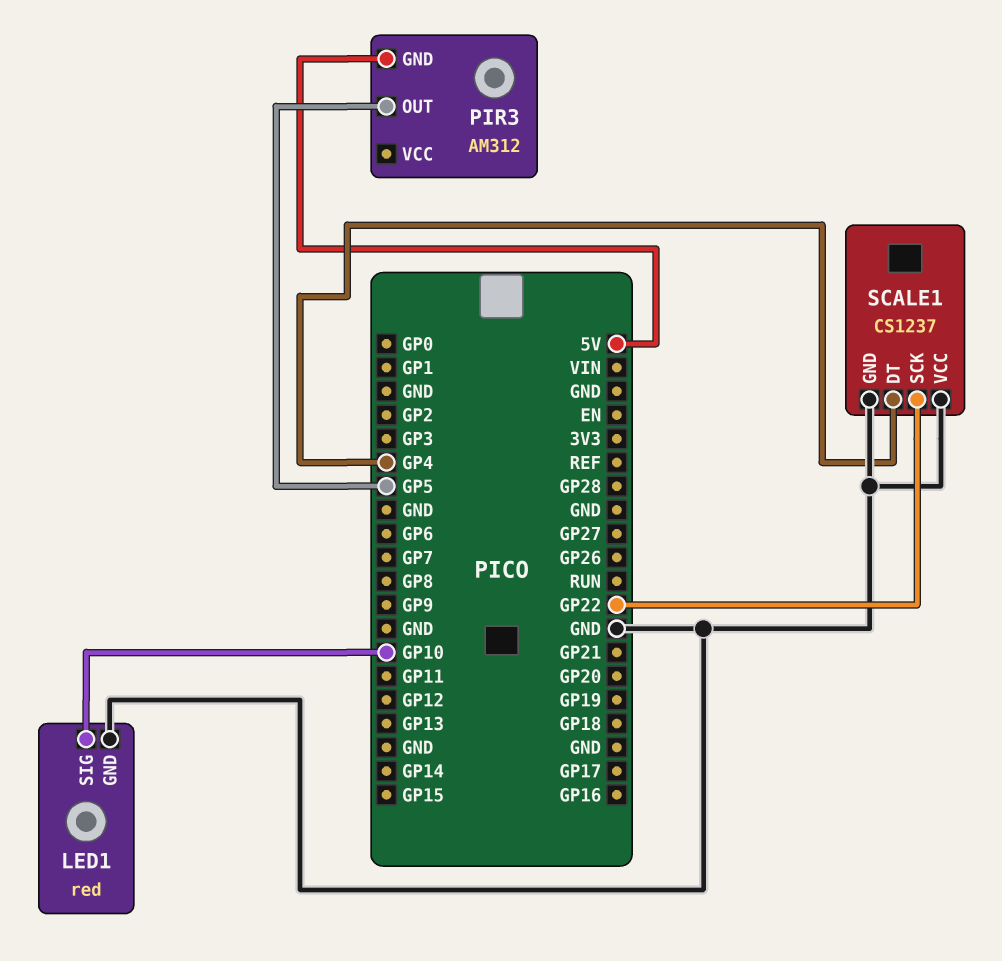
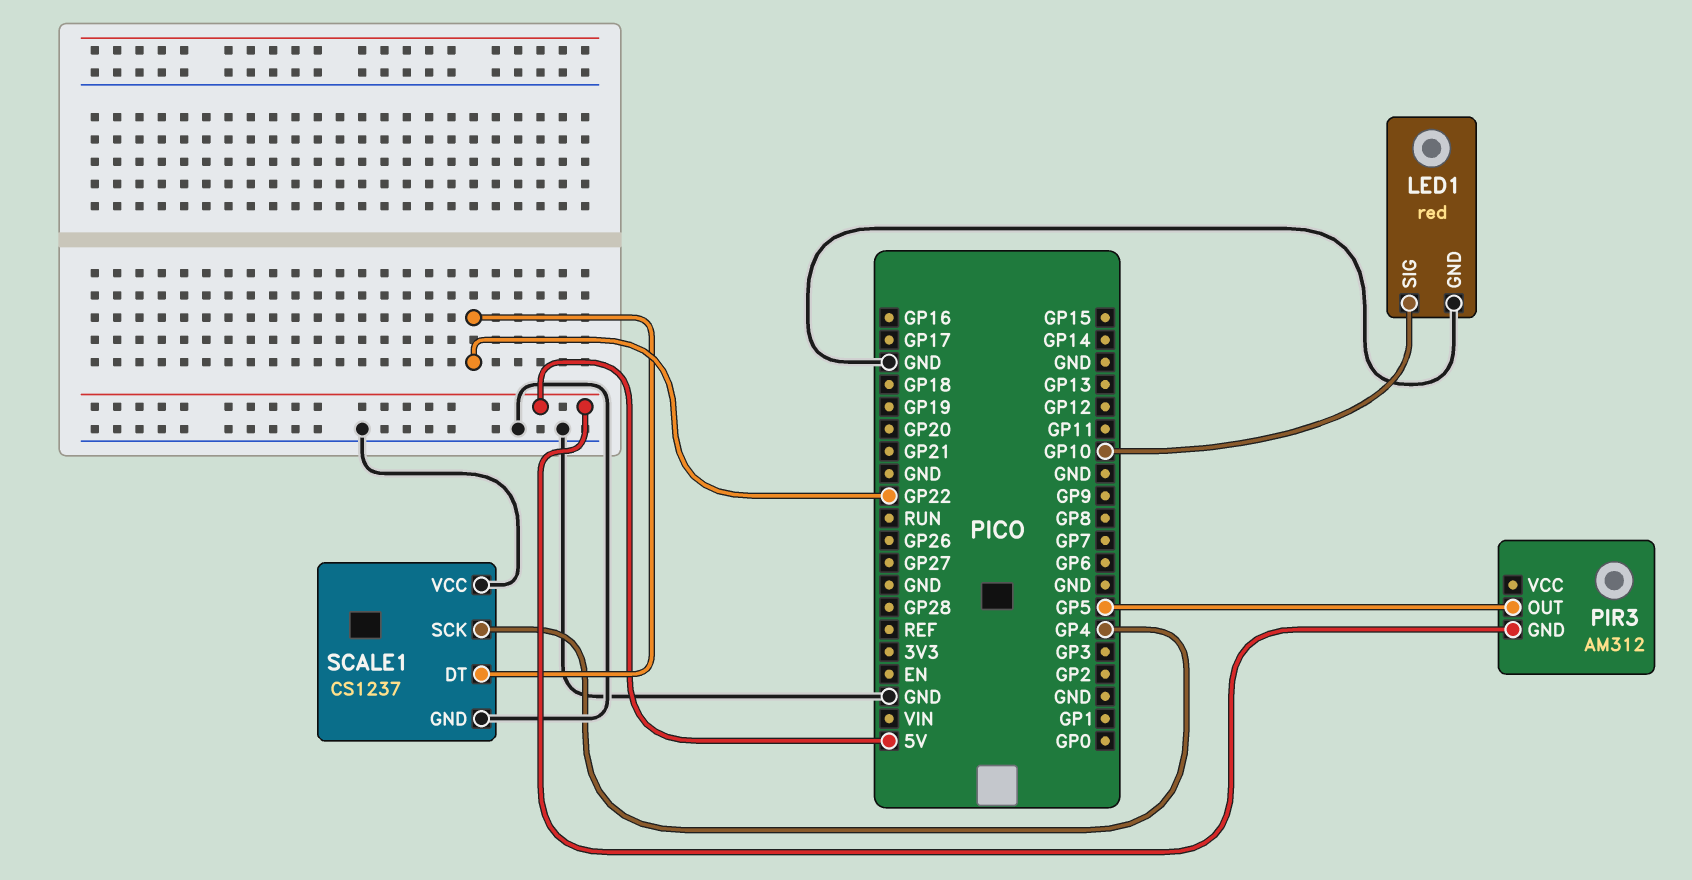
SCALE1 pin DT: GP4 -> GP22
SCALE1 pin SCK: GP22 -> GP4

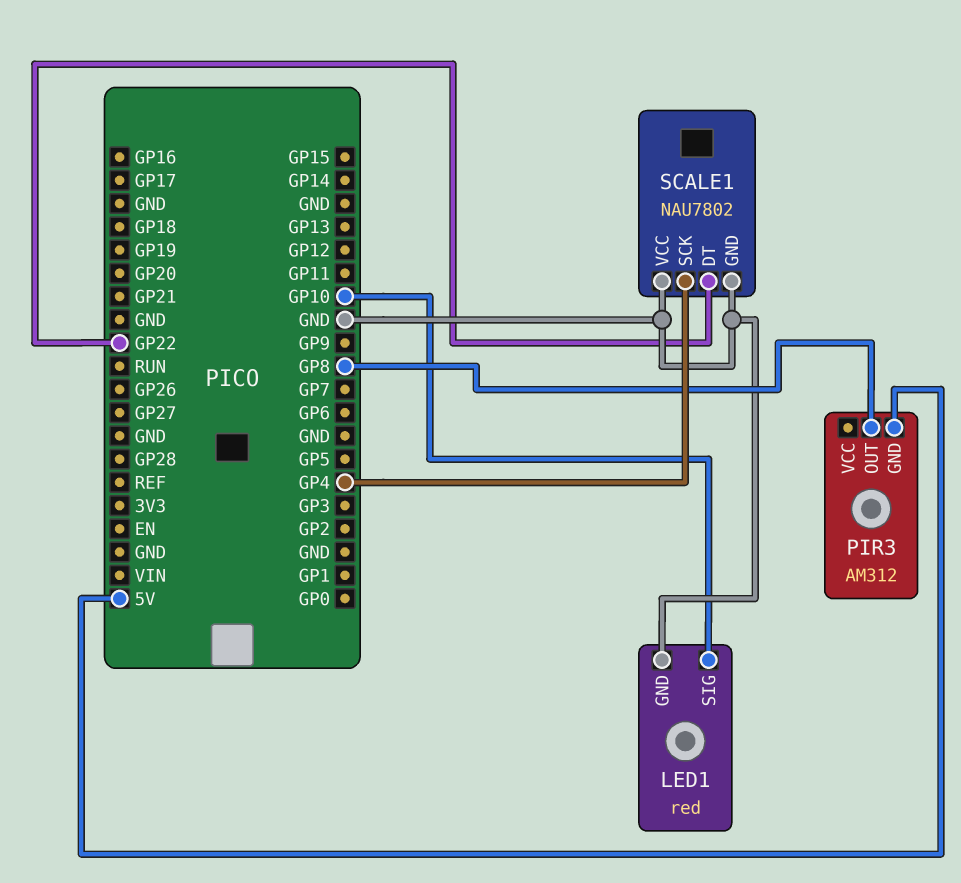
PIR3 pin OUT: GP5 -> GP8
SCALE1: CS1237 -> NAU7802

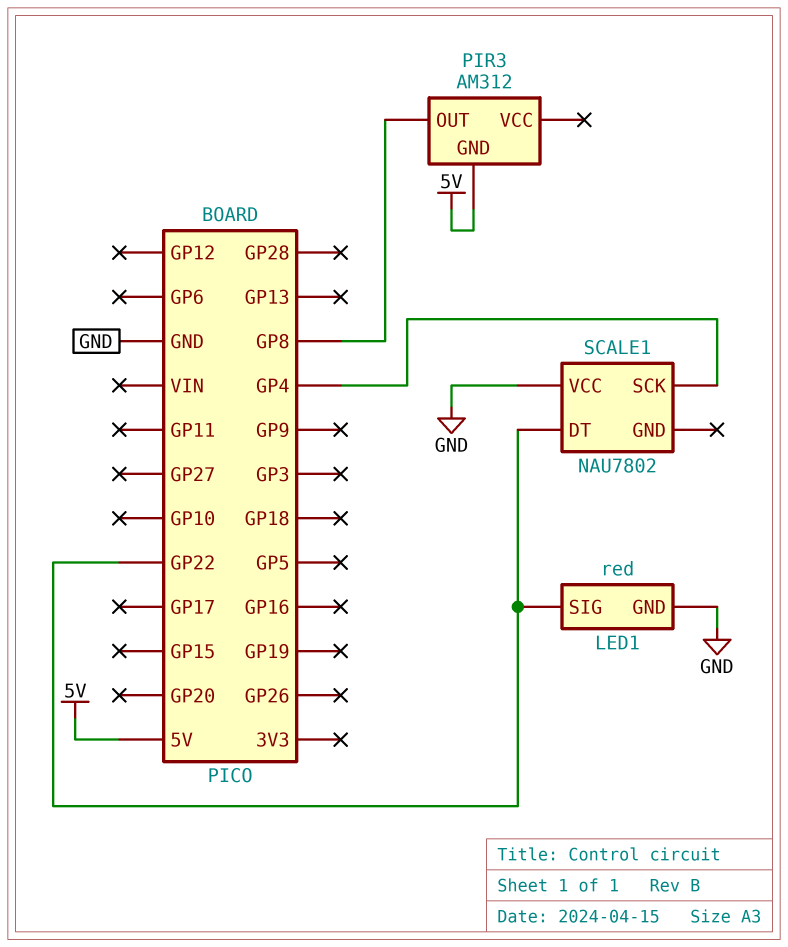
LED1 pin SIG: GP10 -> GP22
SCALE1 pin GND: GND -> none

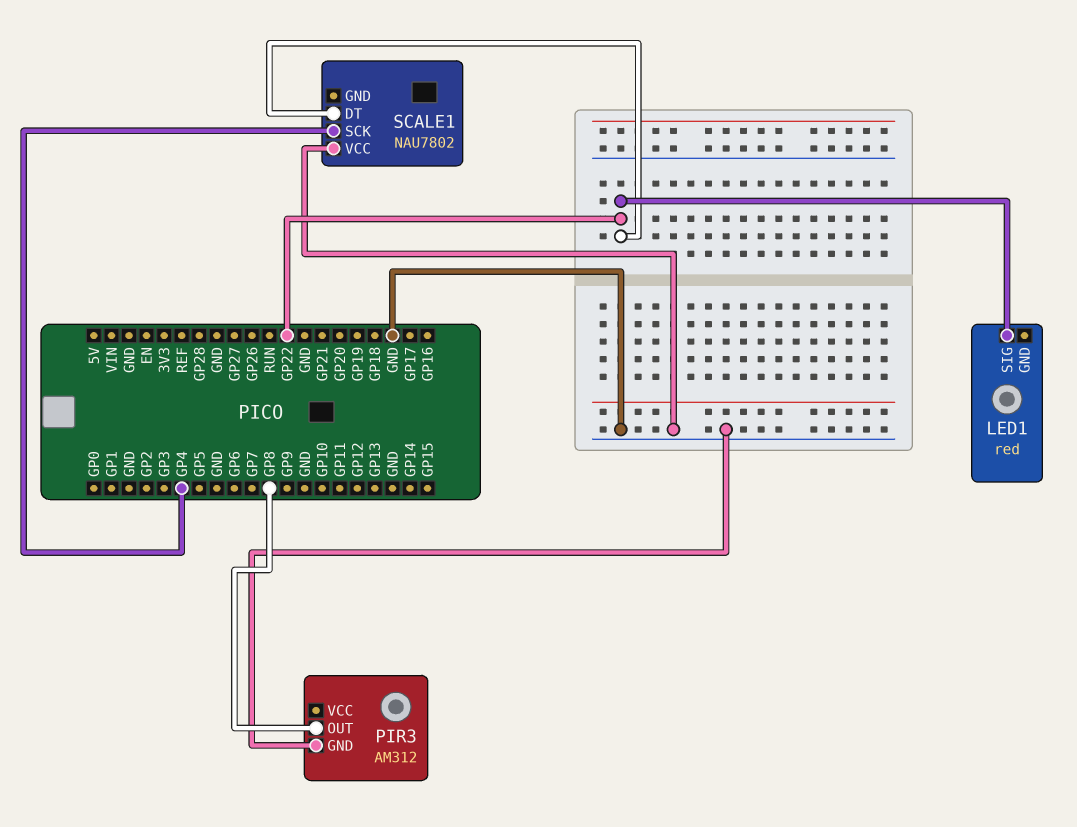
LED1 pin GND: GND -> none
PIR3 pin GND: 5V -> GND

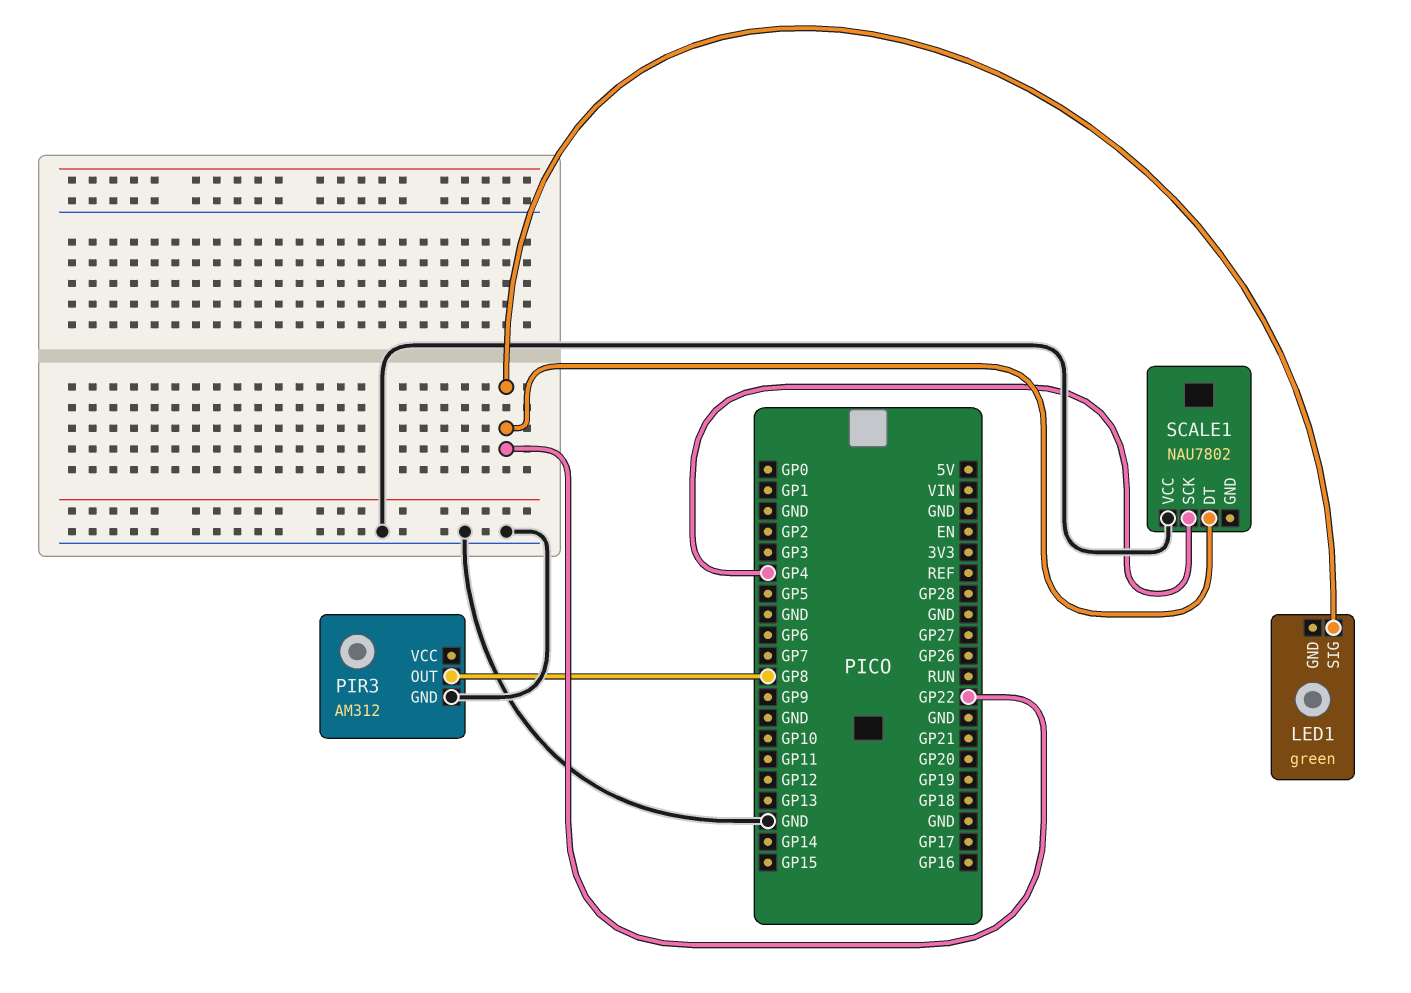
LED1: red -> green

